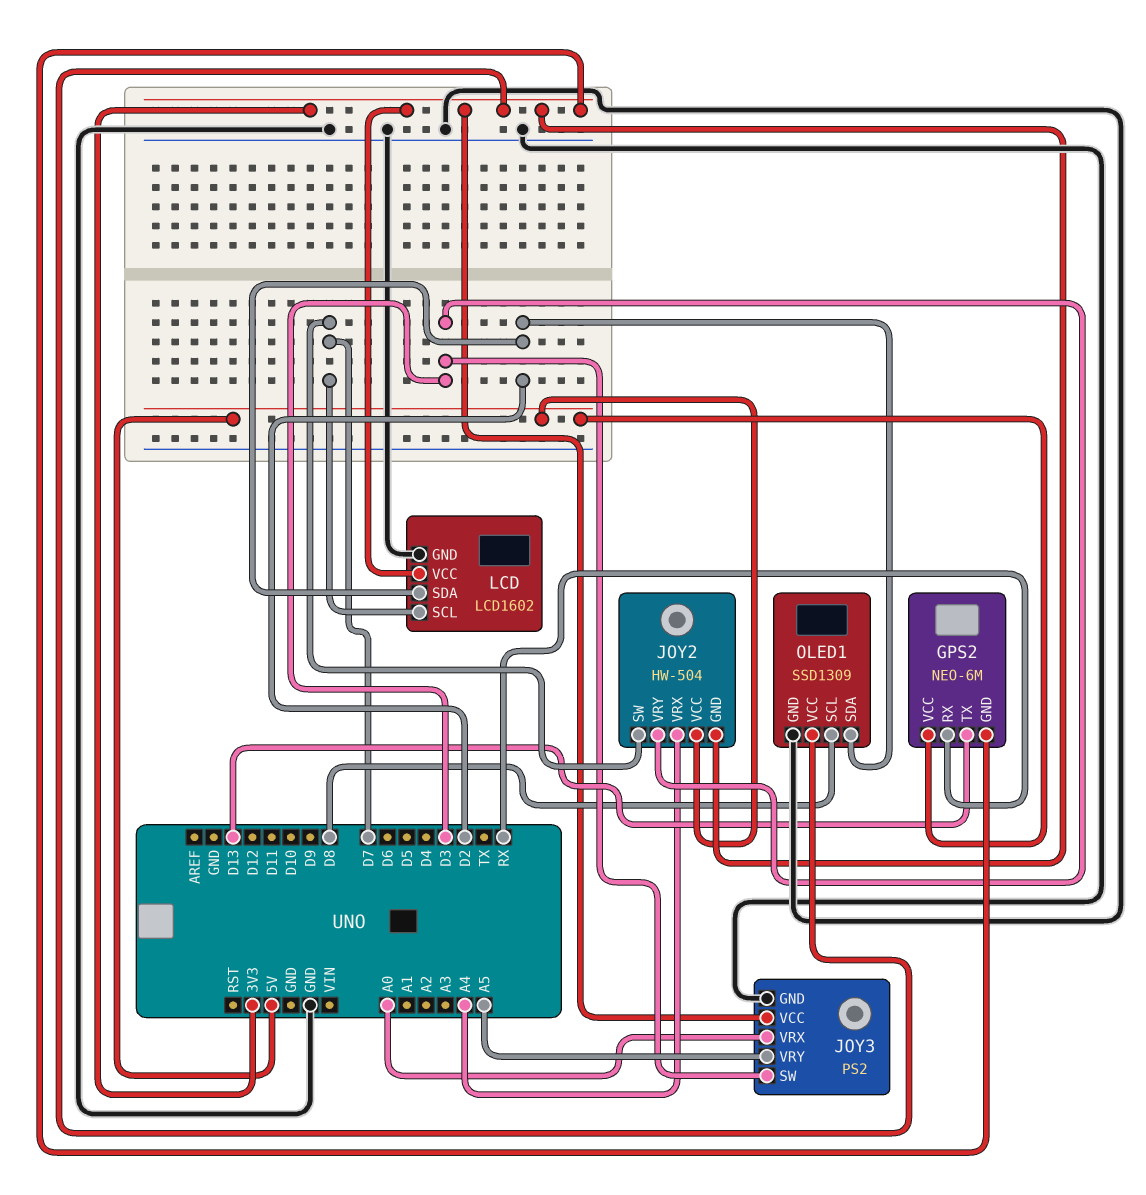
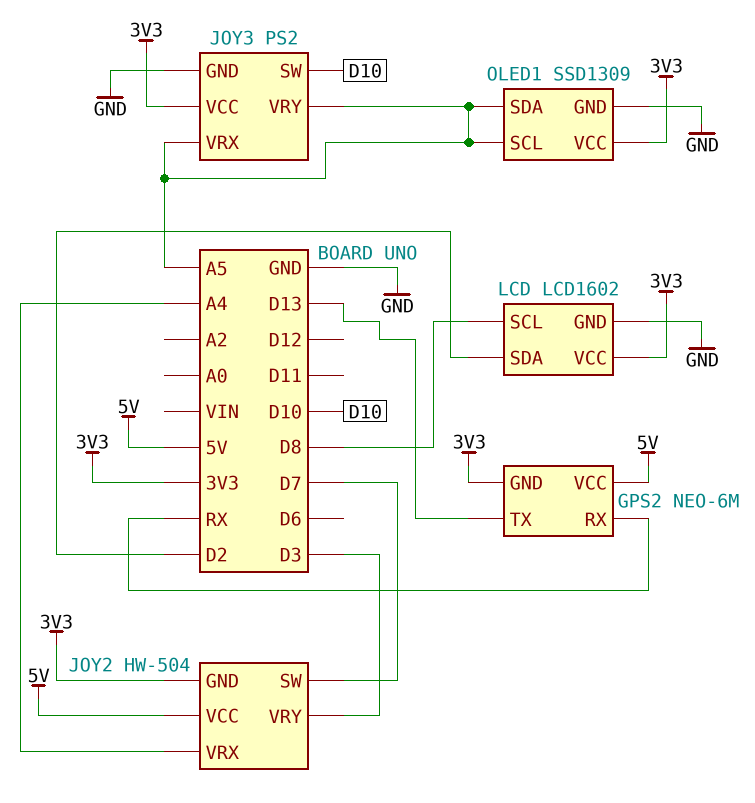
JOY3 pin SW: D3 -> D10
JOY3 pin VRX: A0 -> A5
LCD pin SCL: D7 -> D8
OLED1 pin SCL: D8 -> A5
OLED1 pin SDA: D2 -> A5

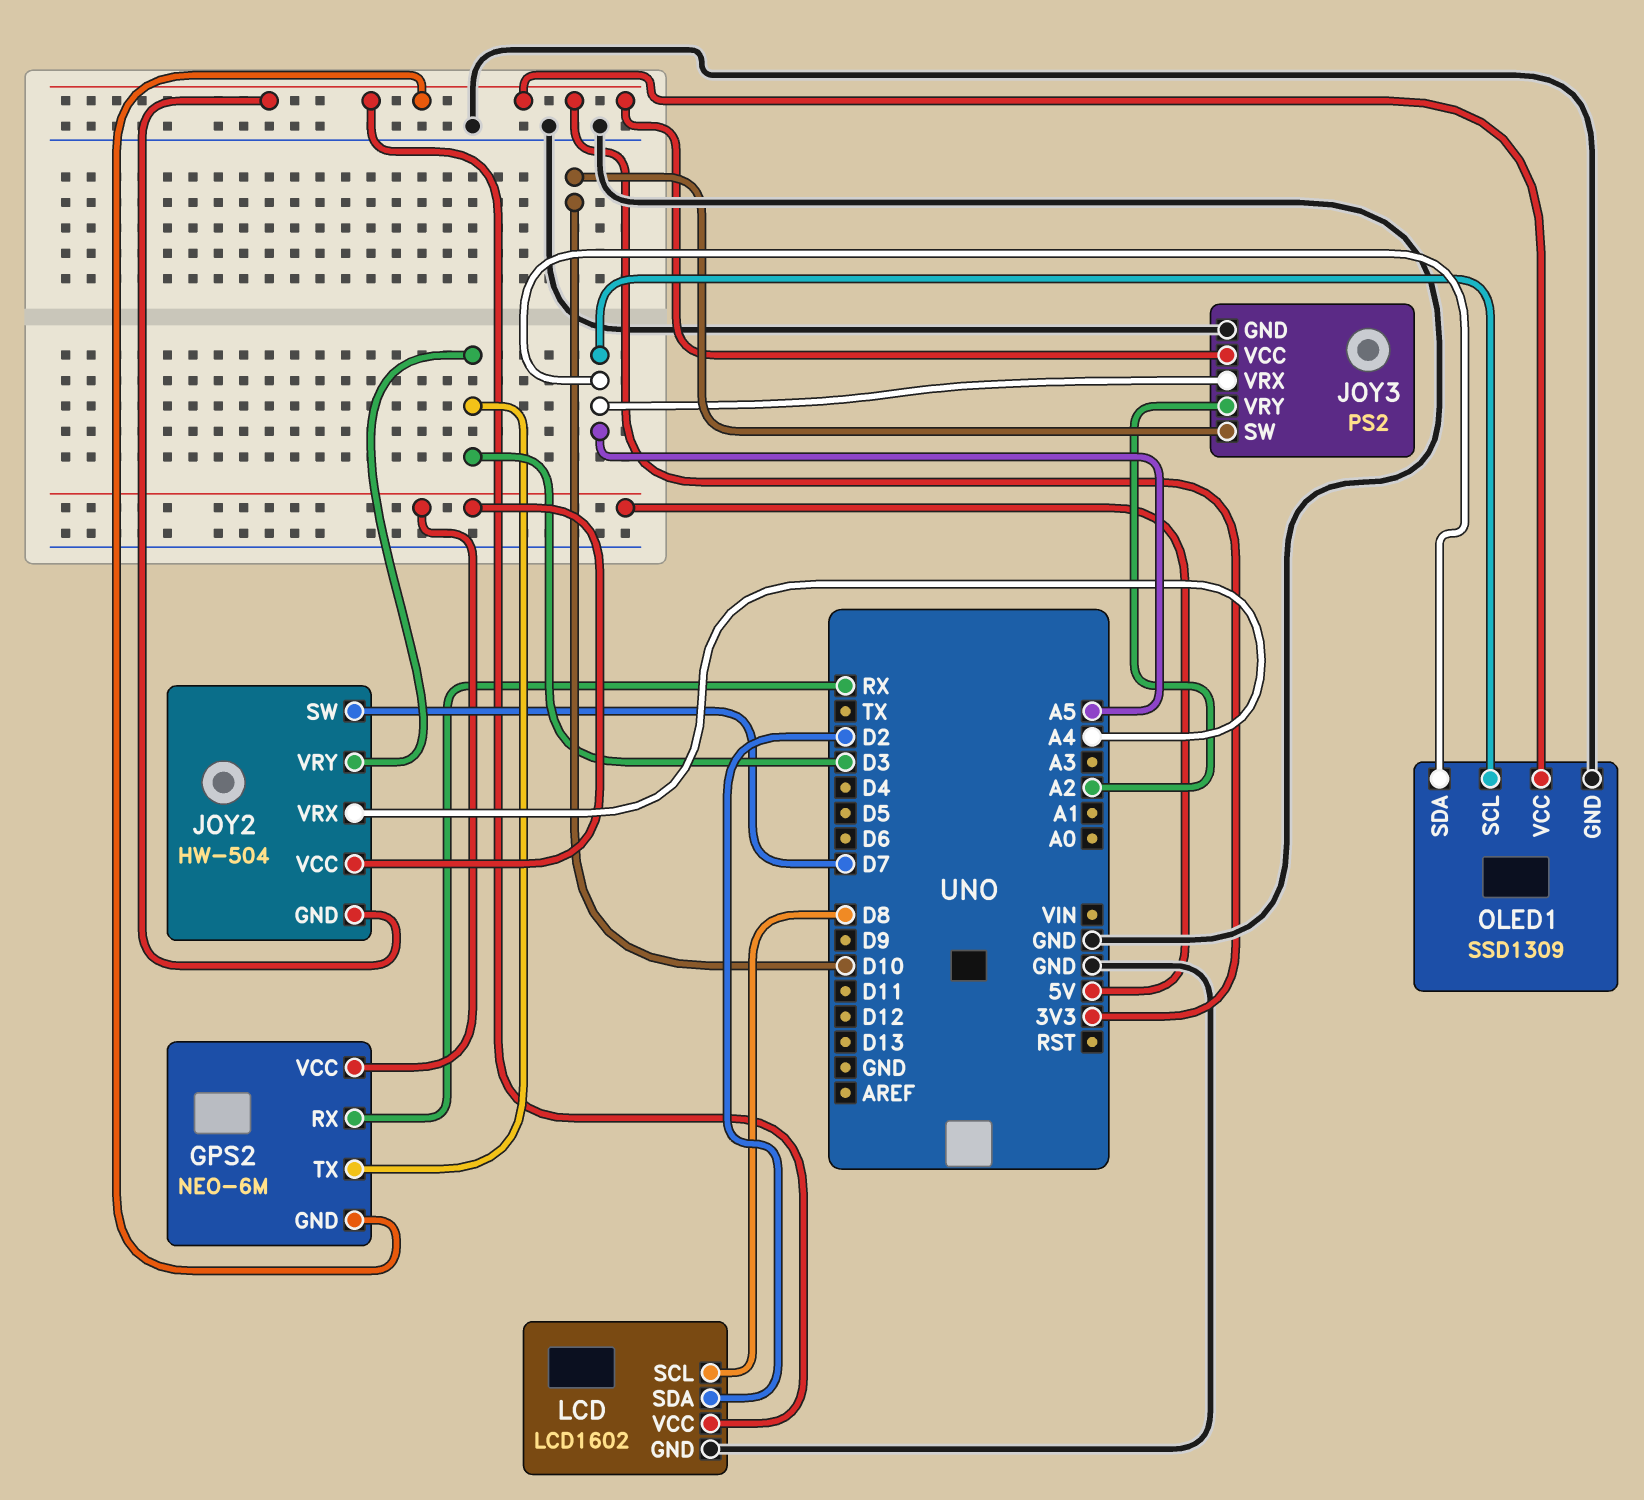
GPS2 pin TX: D13 -> D3
JOY3 pin VRY: A5 -> A2

